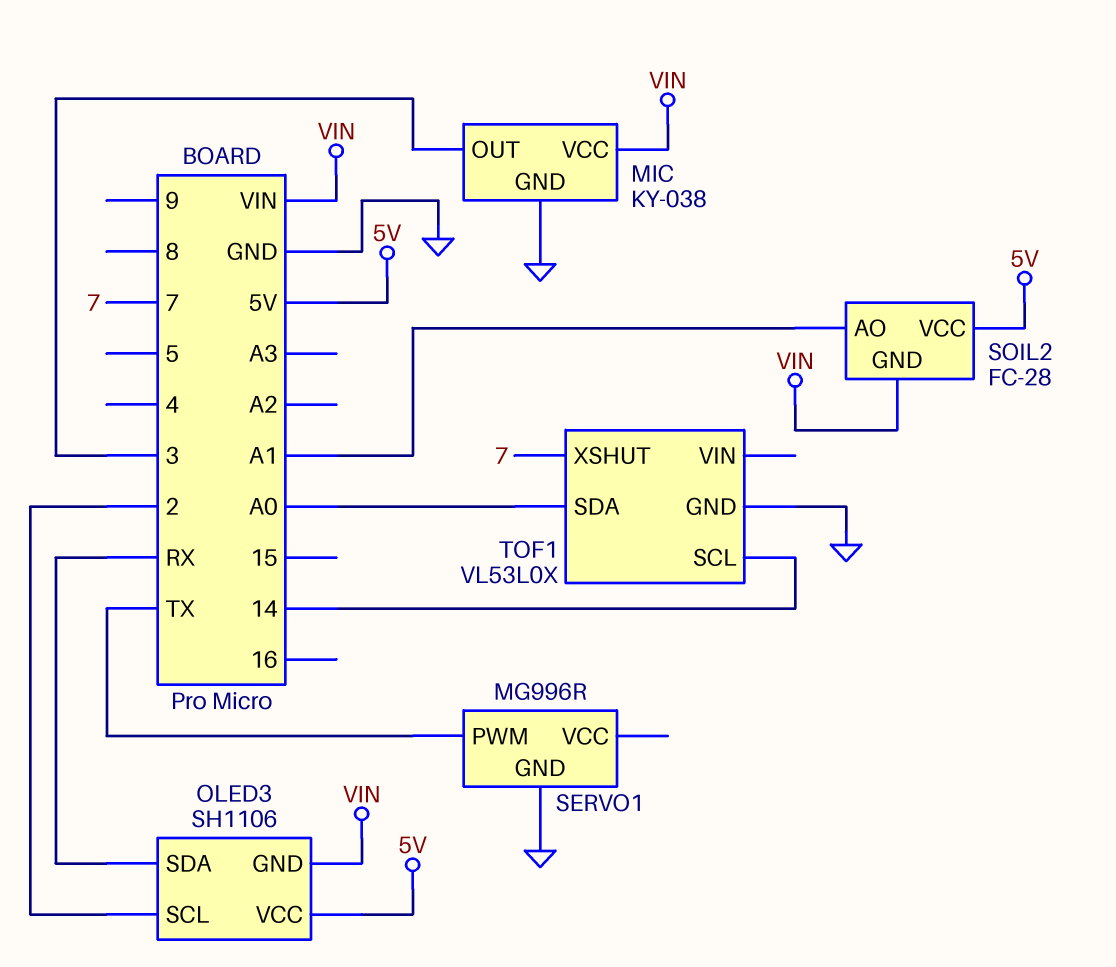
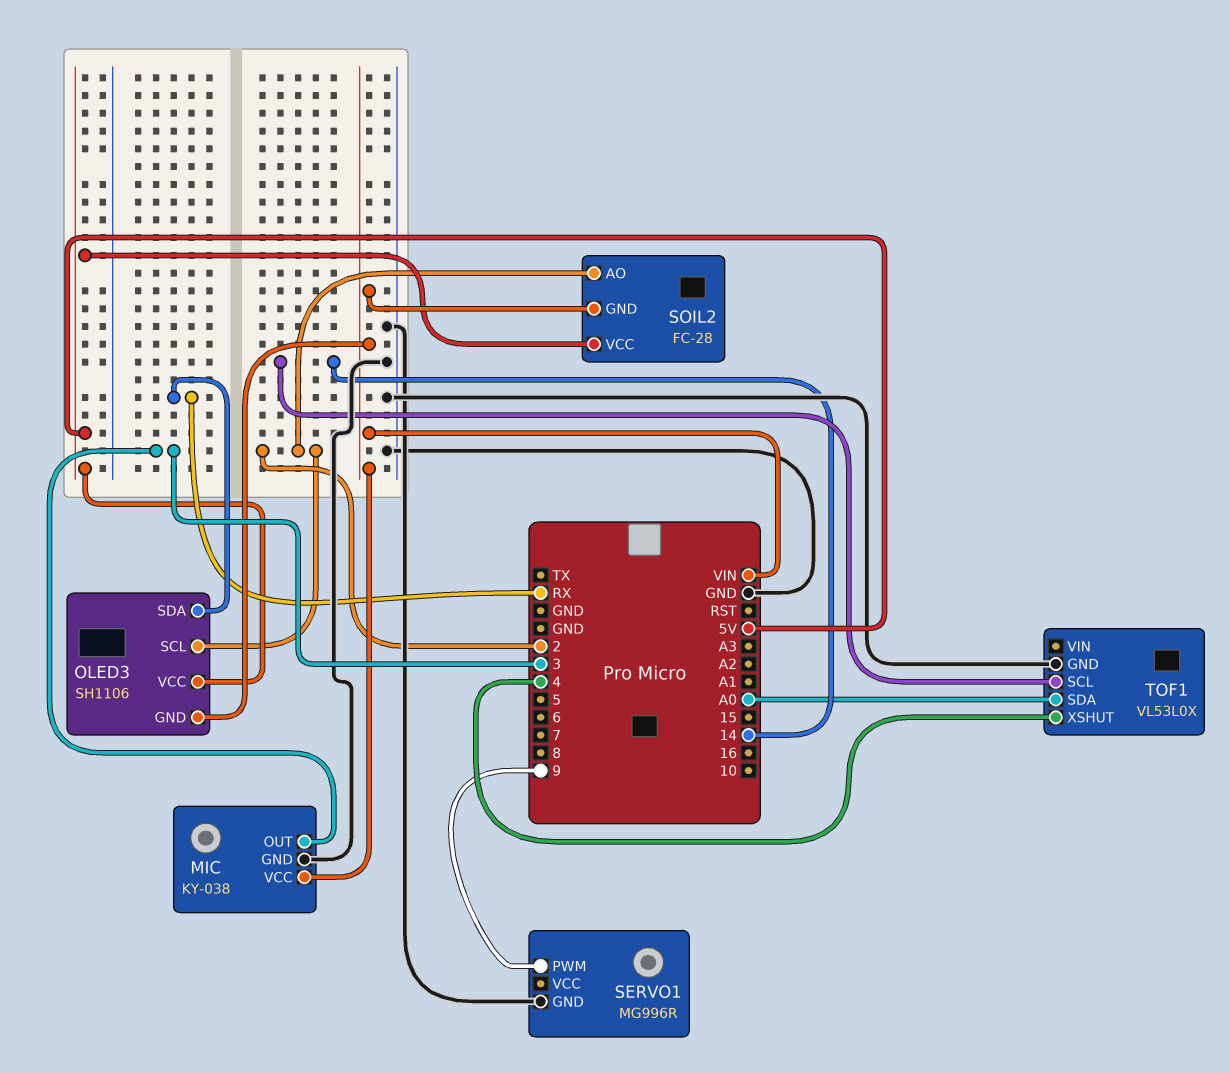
SERVO1 pin PWM: TX -> 9
SOIL2 pin AO: A1 -> 2
TOF1 pin XSHUT: 7 -> 4

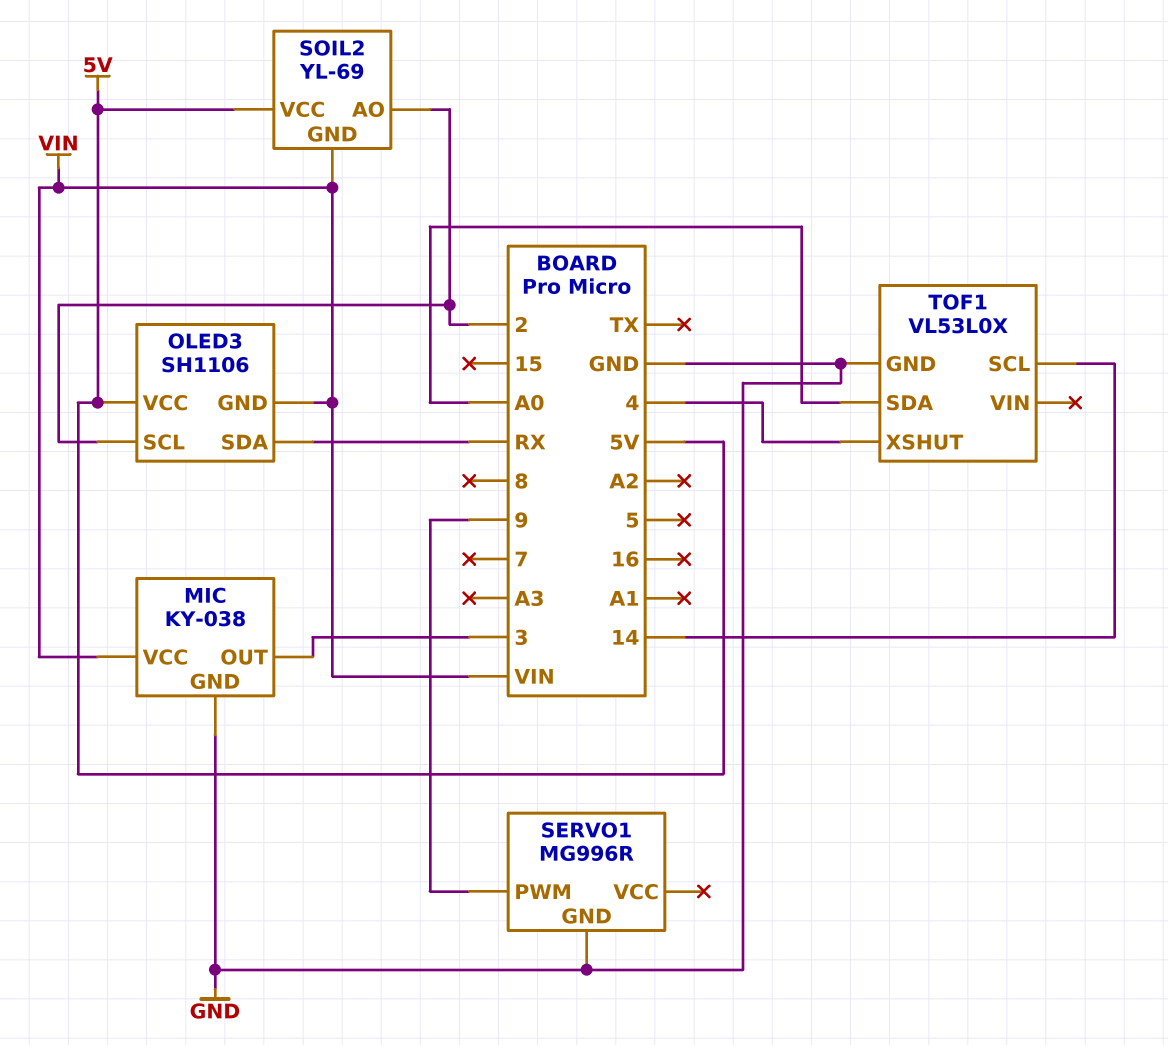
SOIL2: FC-28 -> YL-69

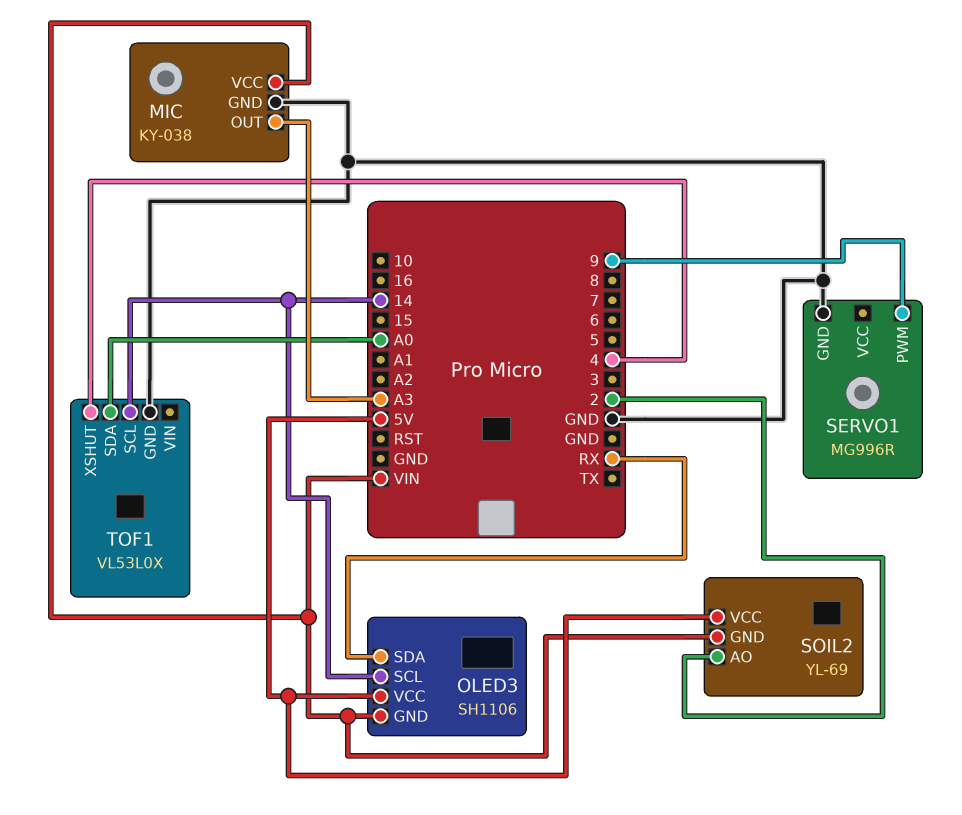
MIC pin OUT: 3 -> A3
OLED3 pin SCL: 2 -> 14

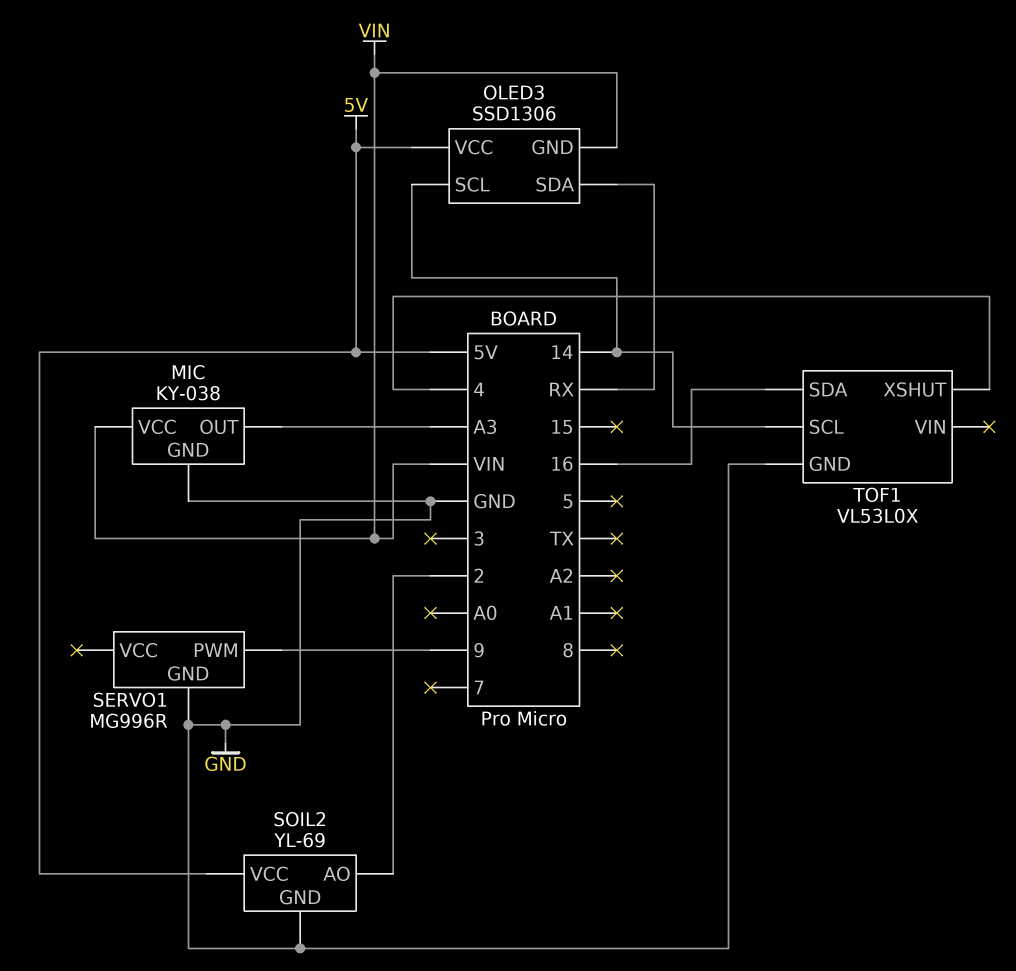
OLED3: SH1106 -> SSD1306
SOIL2 pin GND: VIN -> GND
TOF1 pin SDA: A0 -> 16

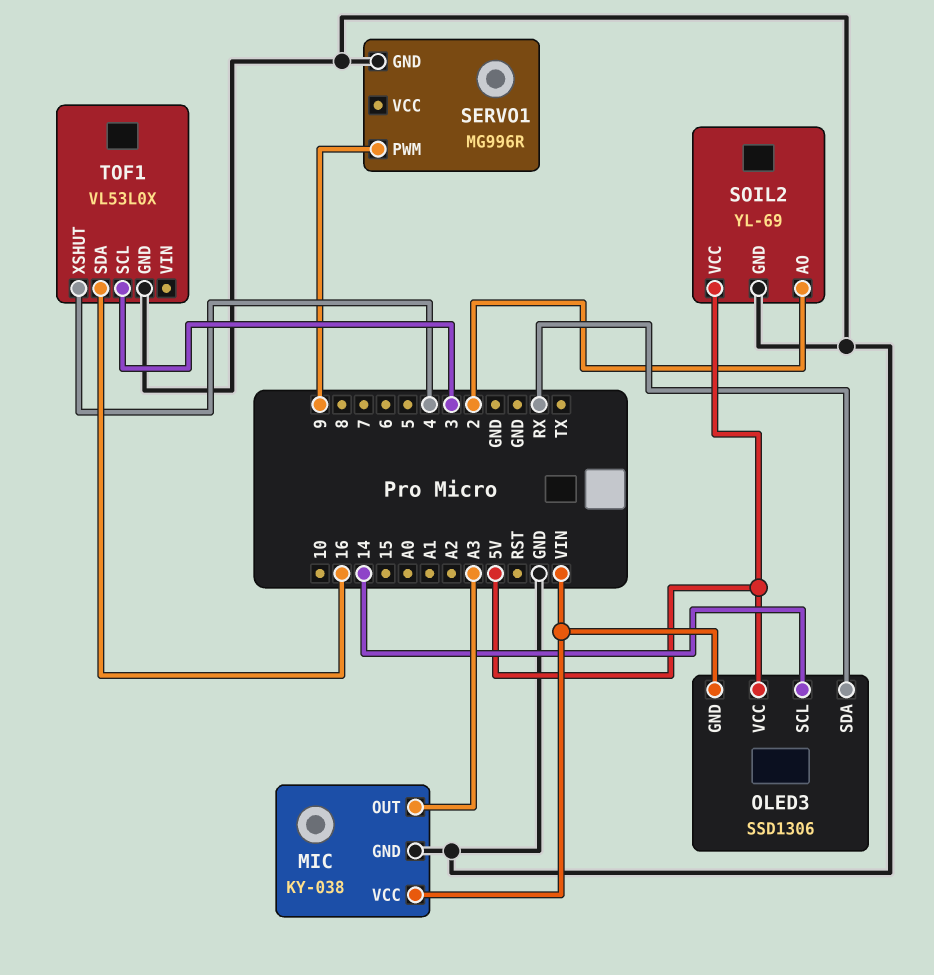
TOF1 pin SCL: 14 -> 3

